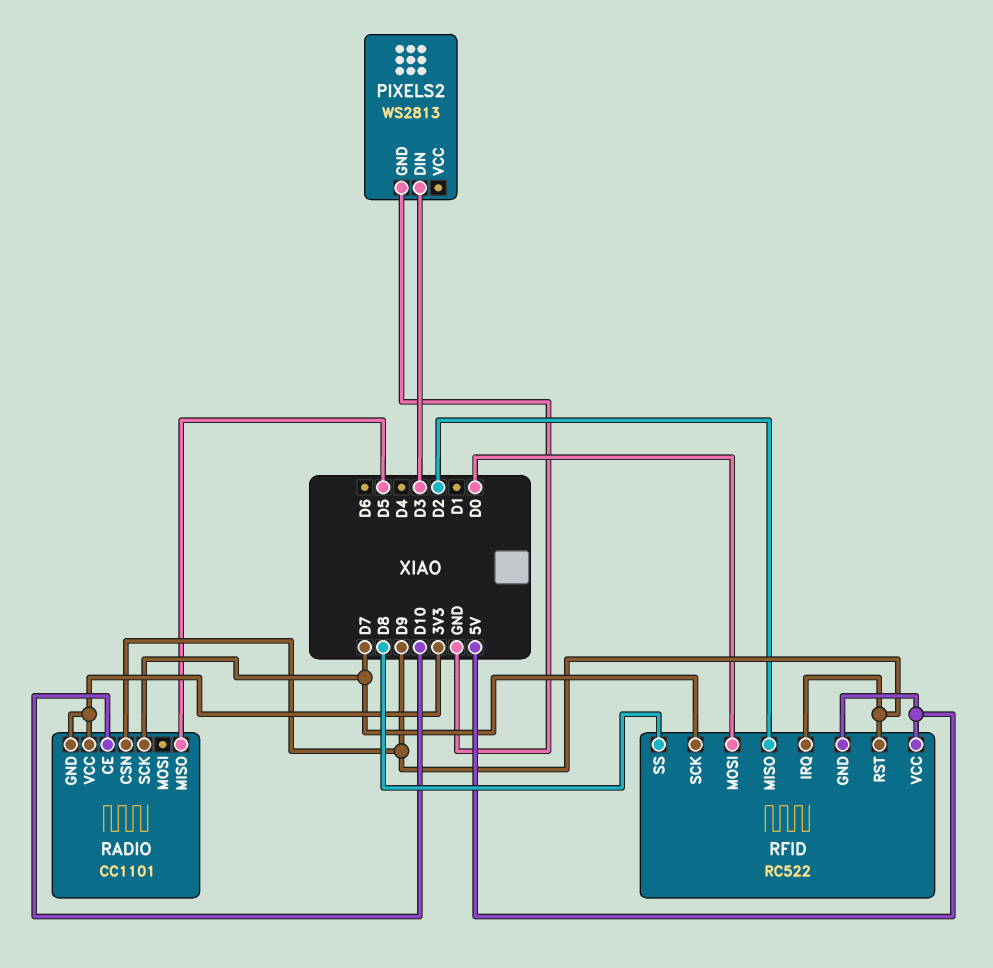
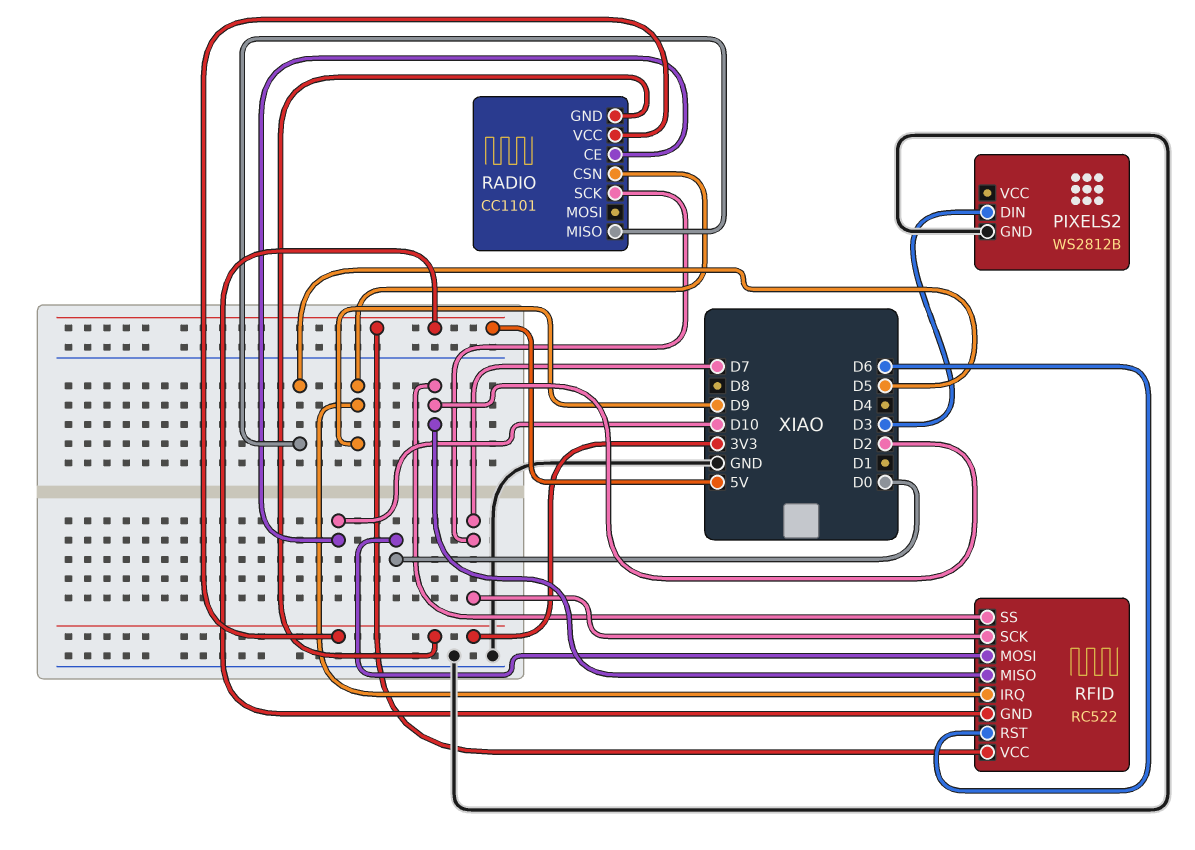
PIXELS2: WS2813 -> WS2812B
RFID pin RST: D9 -> D6
RFID pin SS: D8 -> D2

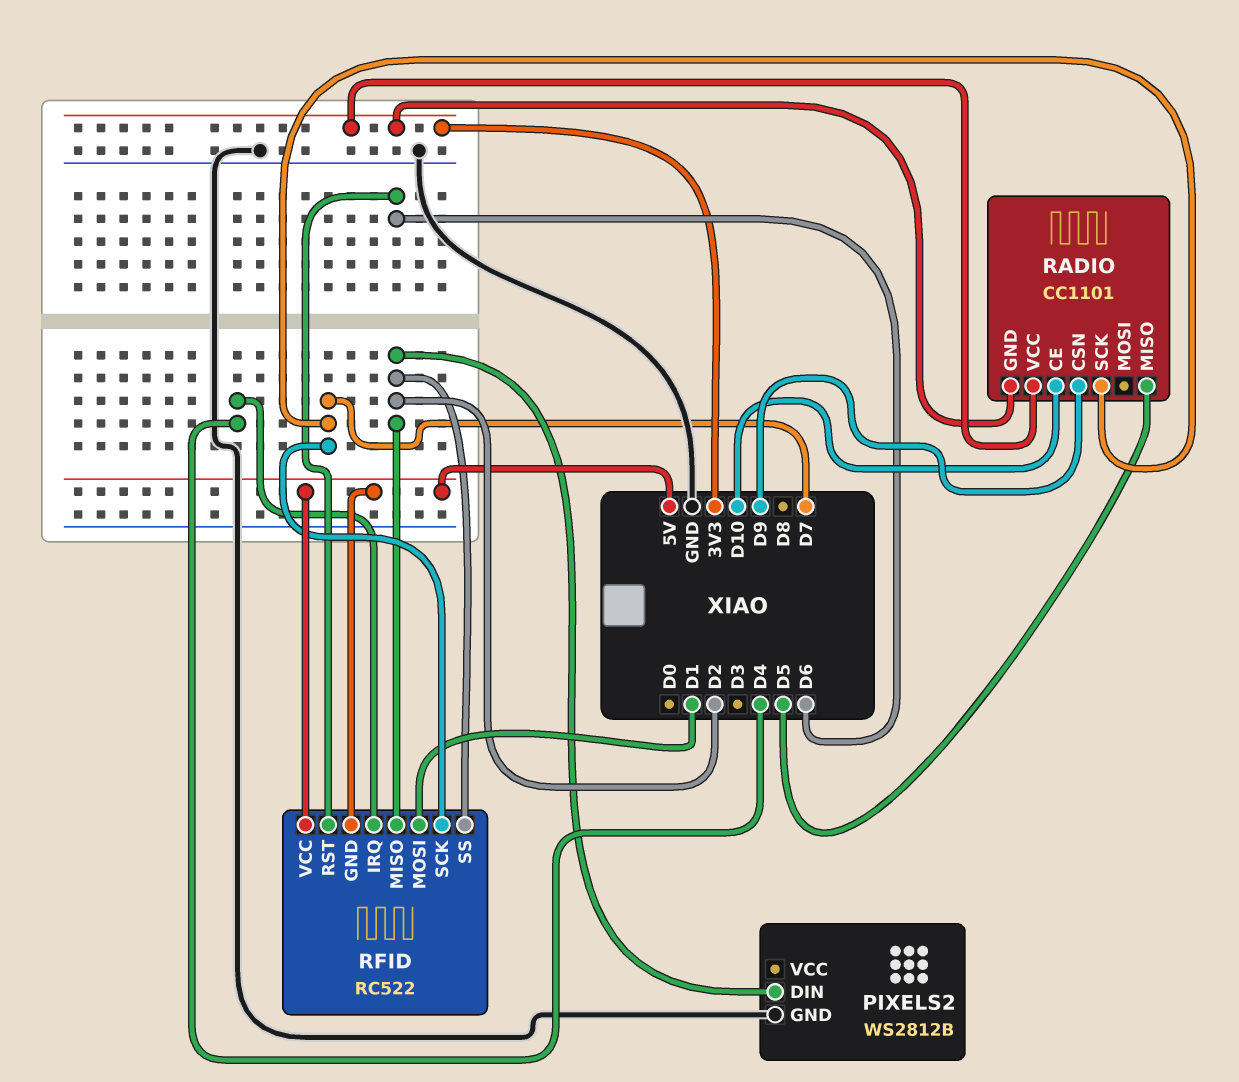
PIXELS2 pin DIN: D3 -> D2
RFID pin IRQ: D9 -> D4
RFID pin MOSI: D0 -> D1

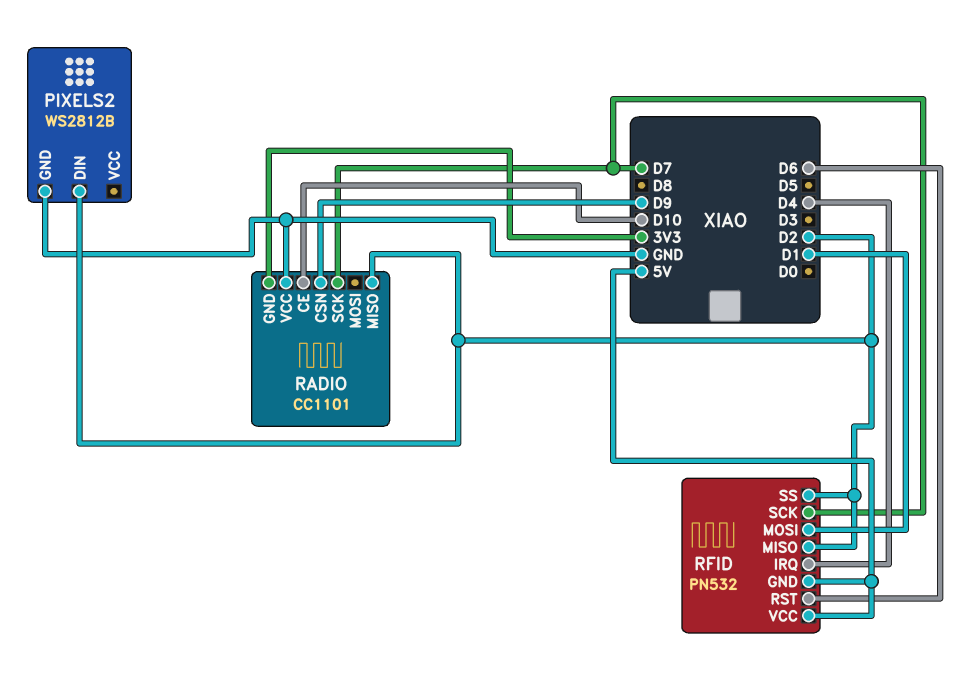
RADIO pin MISO: D5 -> D2
RADIO pin VCC: 3V3 -> GND
RFID: RC522 -> PN532

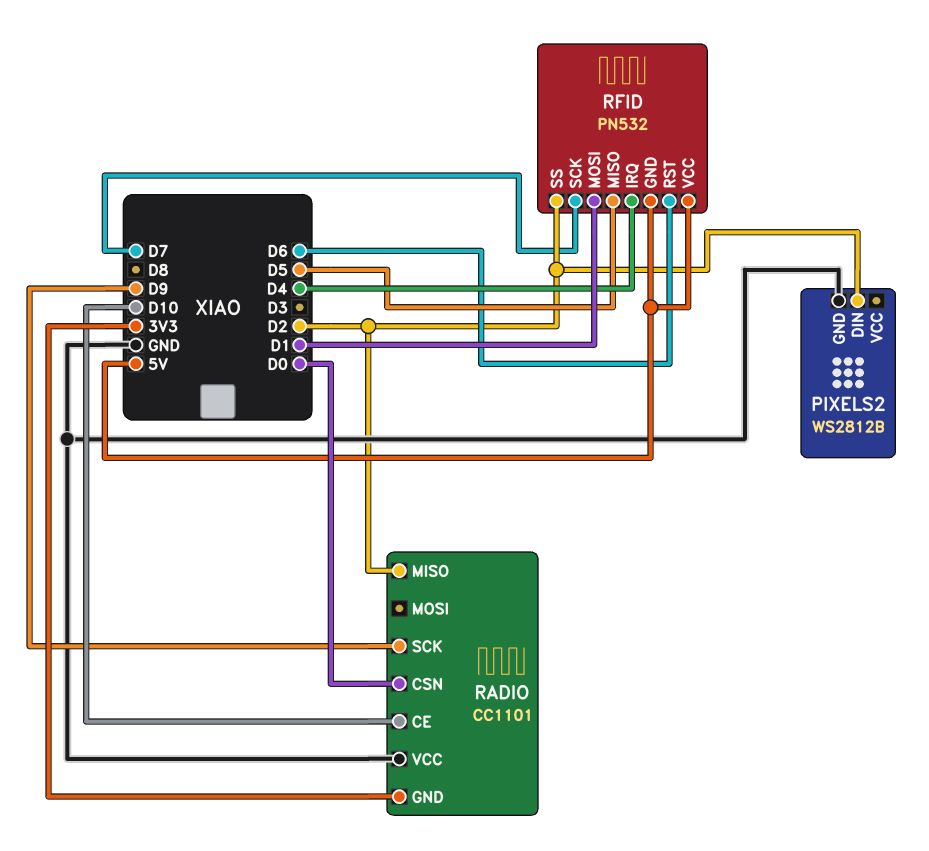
RADIO pin CSN: D9 -> D0
RADIO pin SCK: D7 -> D9
RFID pin MISO: D2 -> D5

